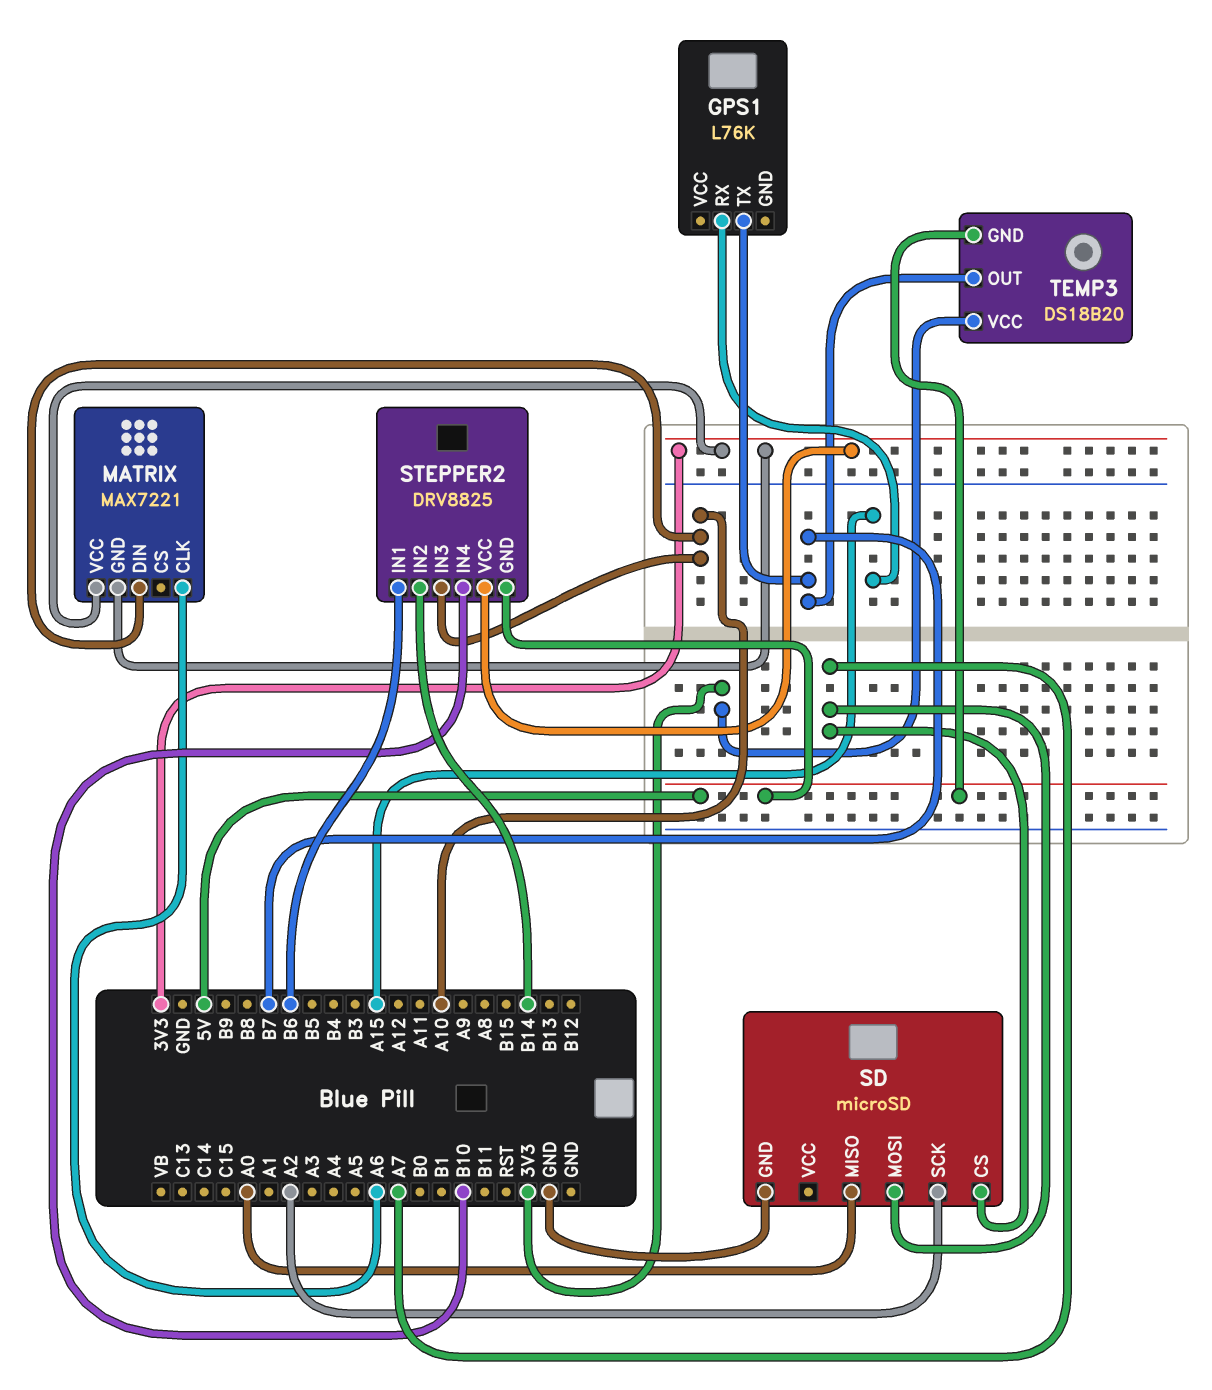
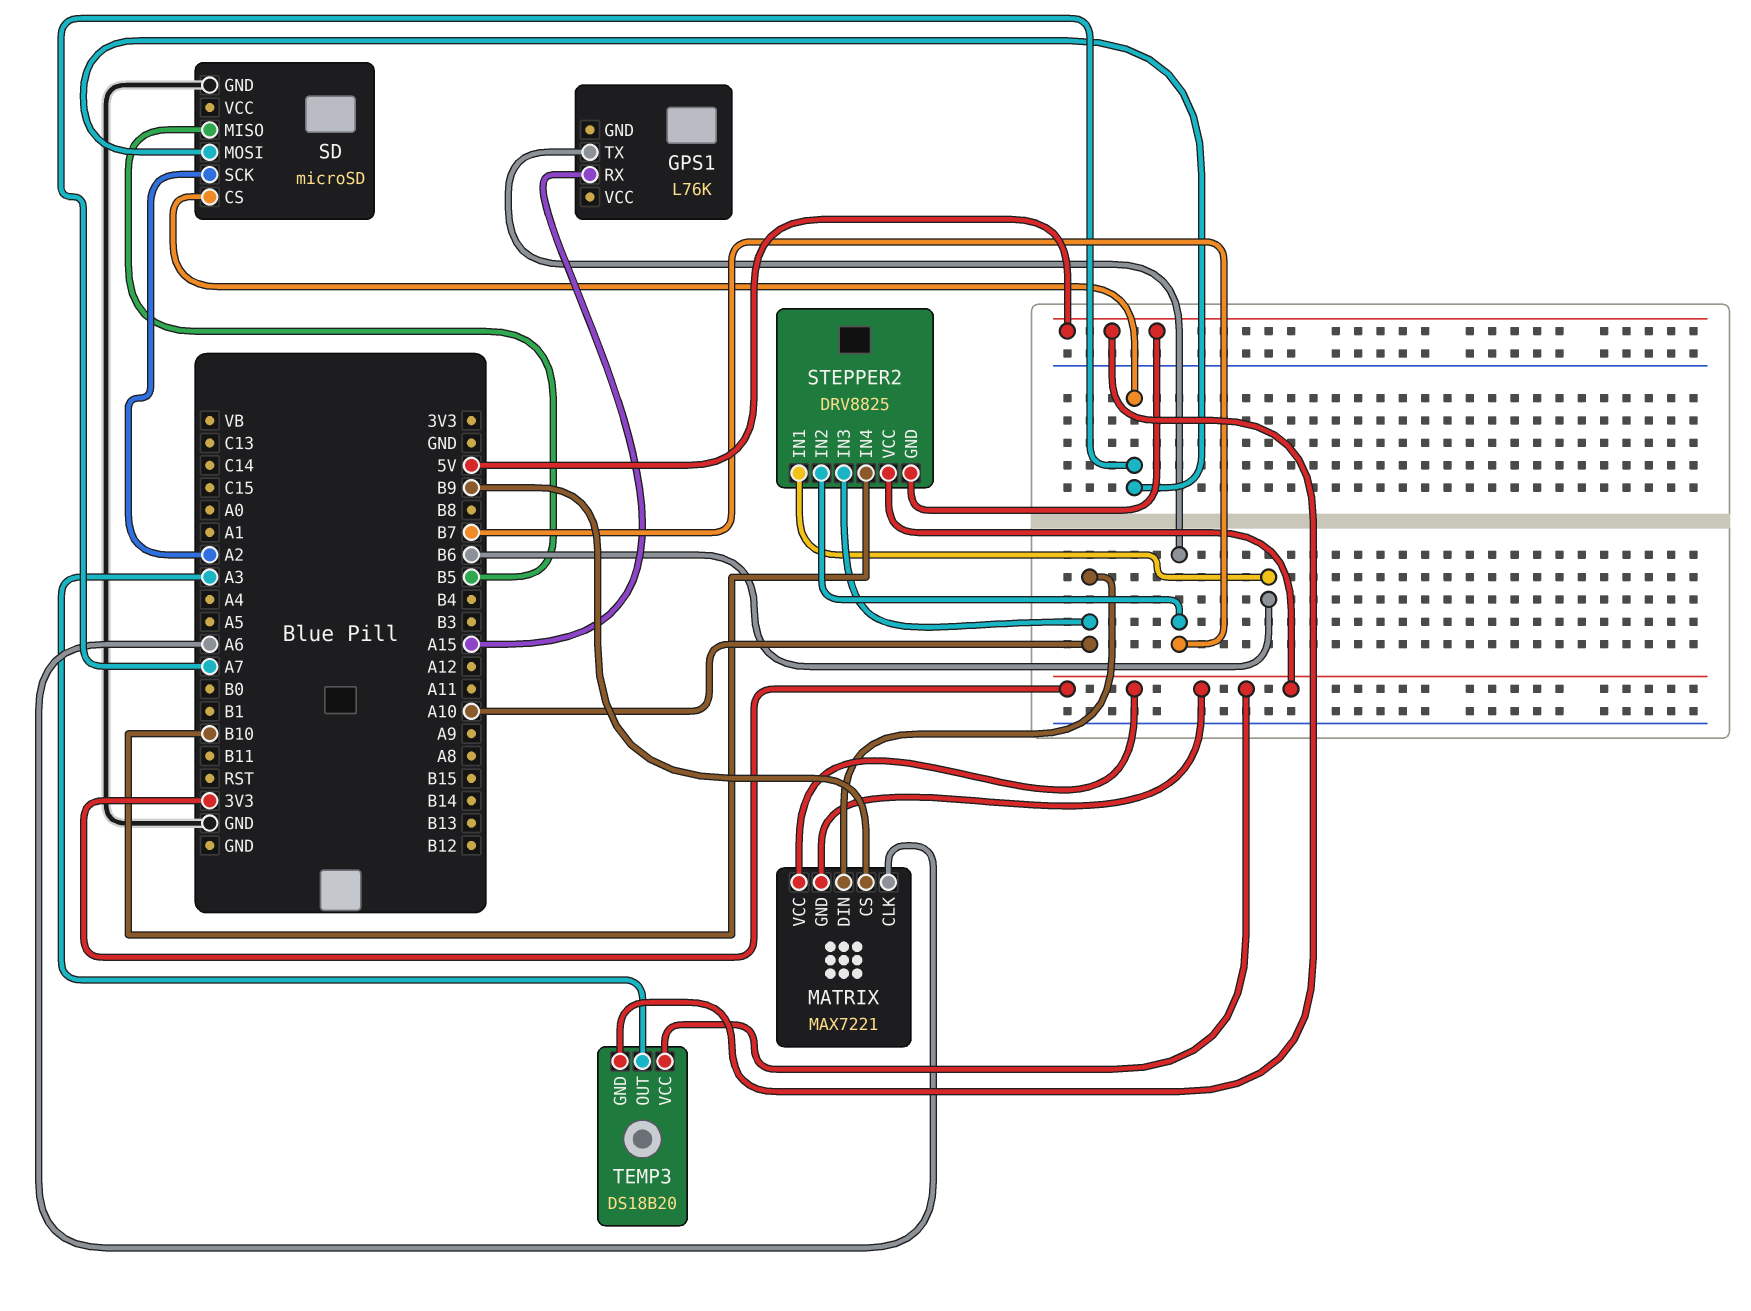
MATRIX pin CS: none -> B9
SD pin MISO: A0 -> B5
STEPPER2 pin IN2: B14 -> B7
TEMP3 pin OUT: B7 -> A3

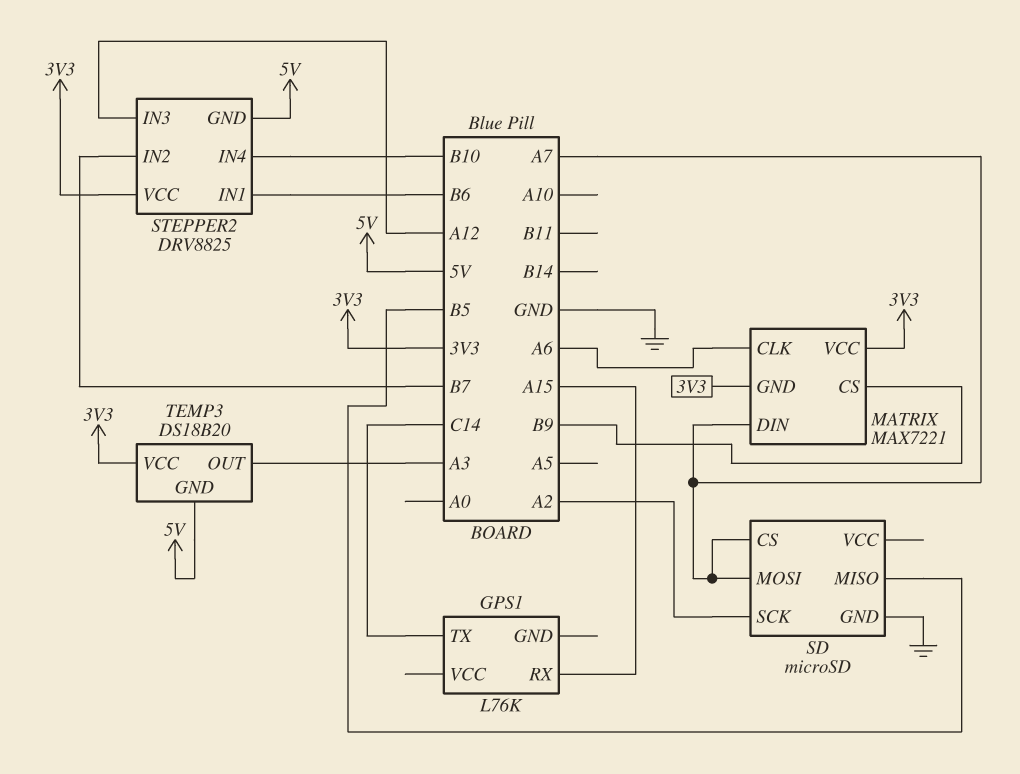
GPS1 pin TX: B7 -> C14
MATRIX pin DIN: A10 -> A7
STEPPER2 pin IN3: A10 -> A12

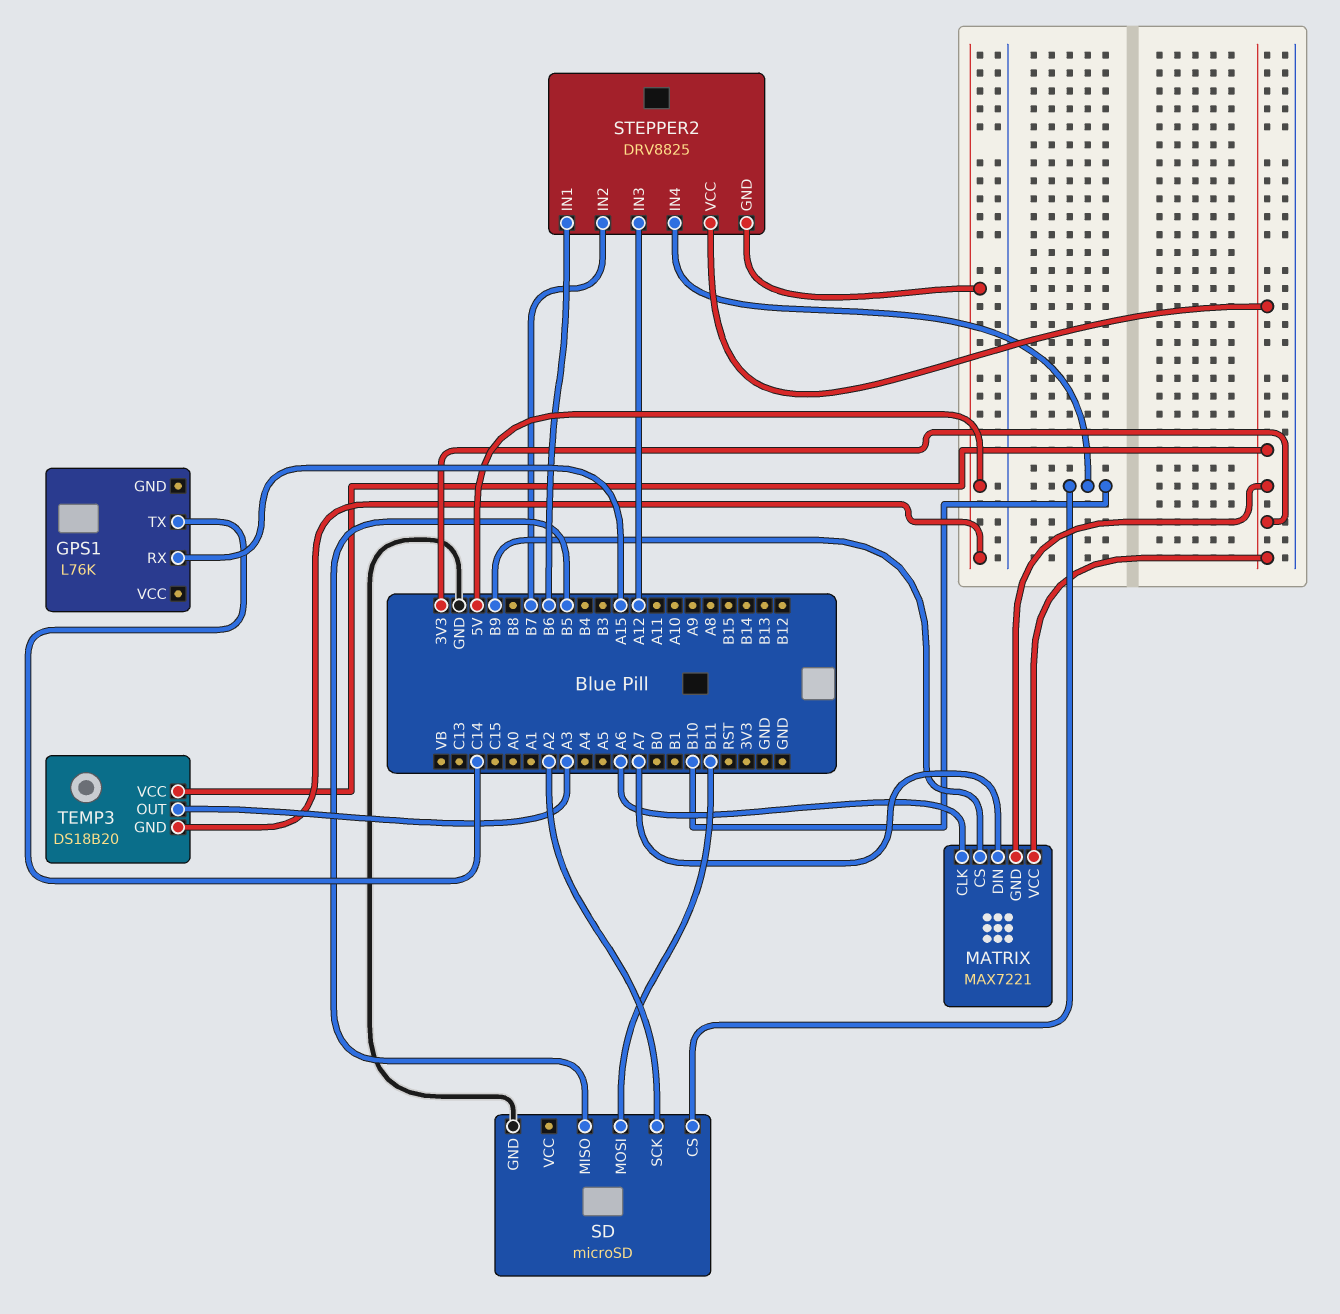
SD pin CS: A7 -> B10
SD pin MOSI: A7 -> B11

